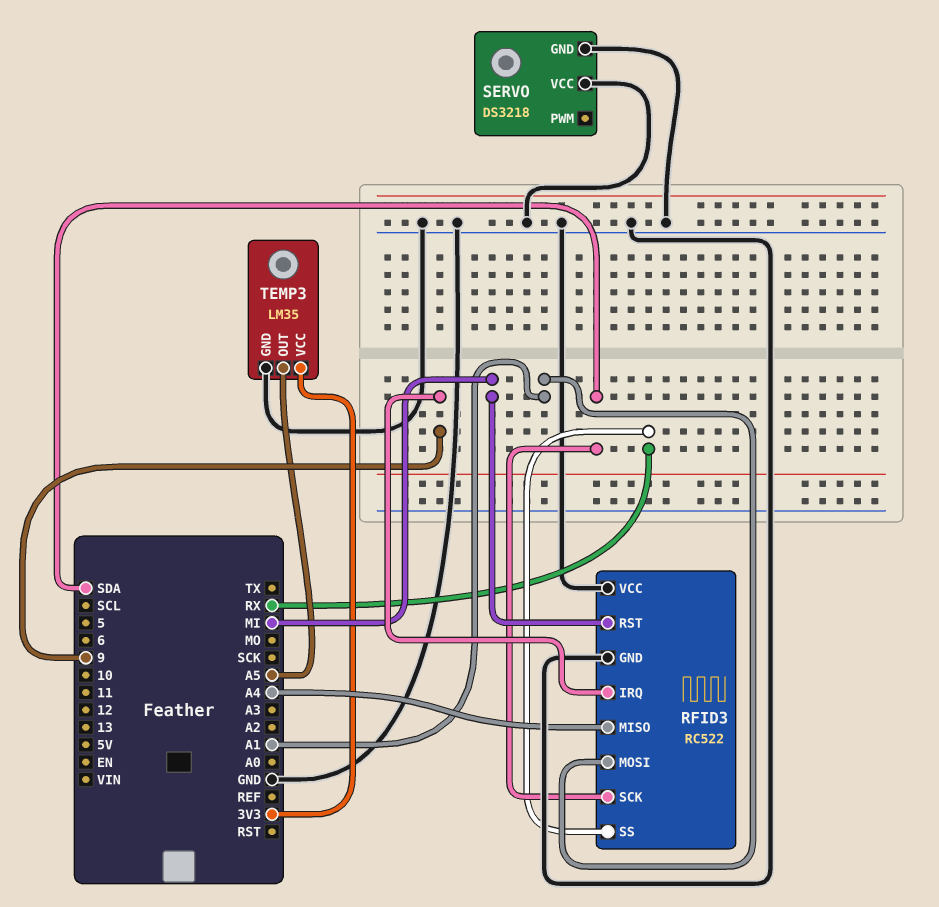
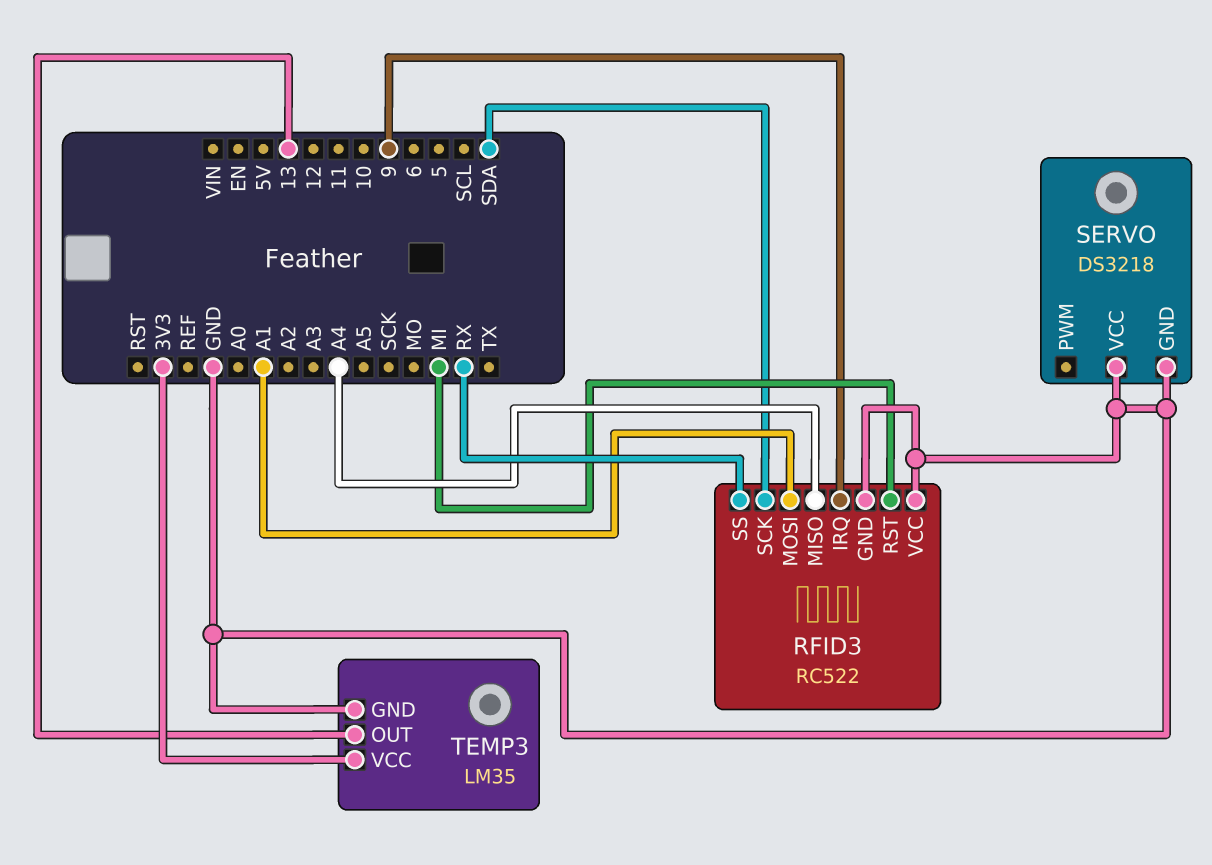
TEMP3 pin OUT: A5 -> 13

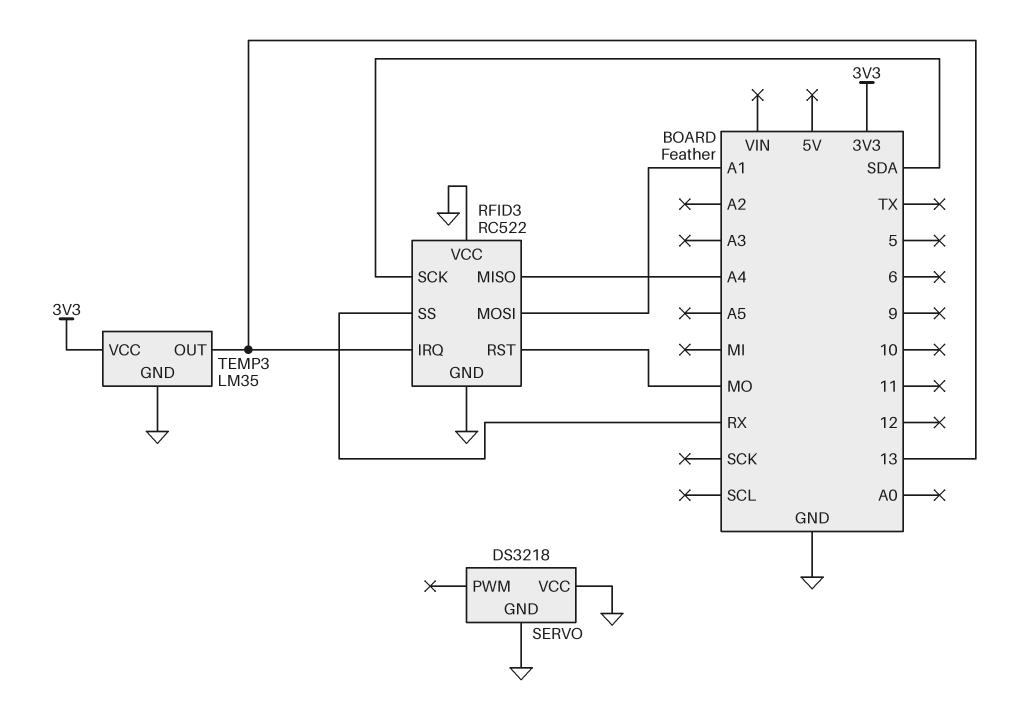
RFID3 pin IRQ: 9 -> 13
RFID3 pin RST: MI -> MO

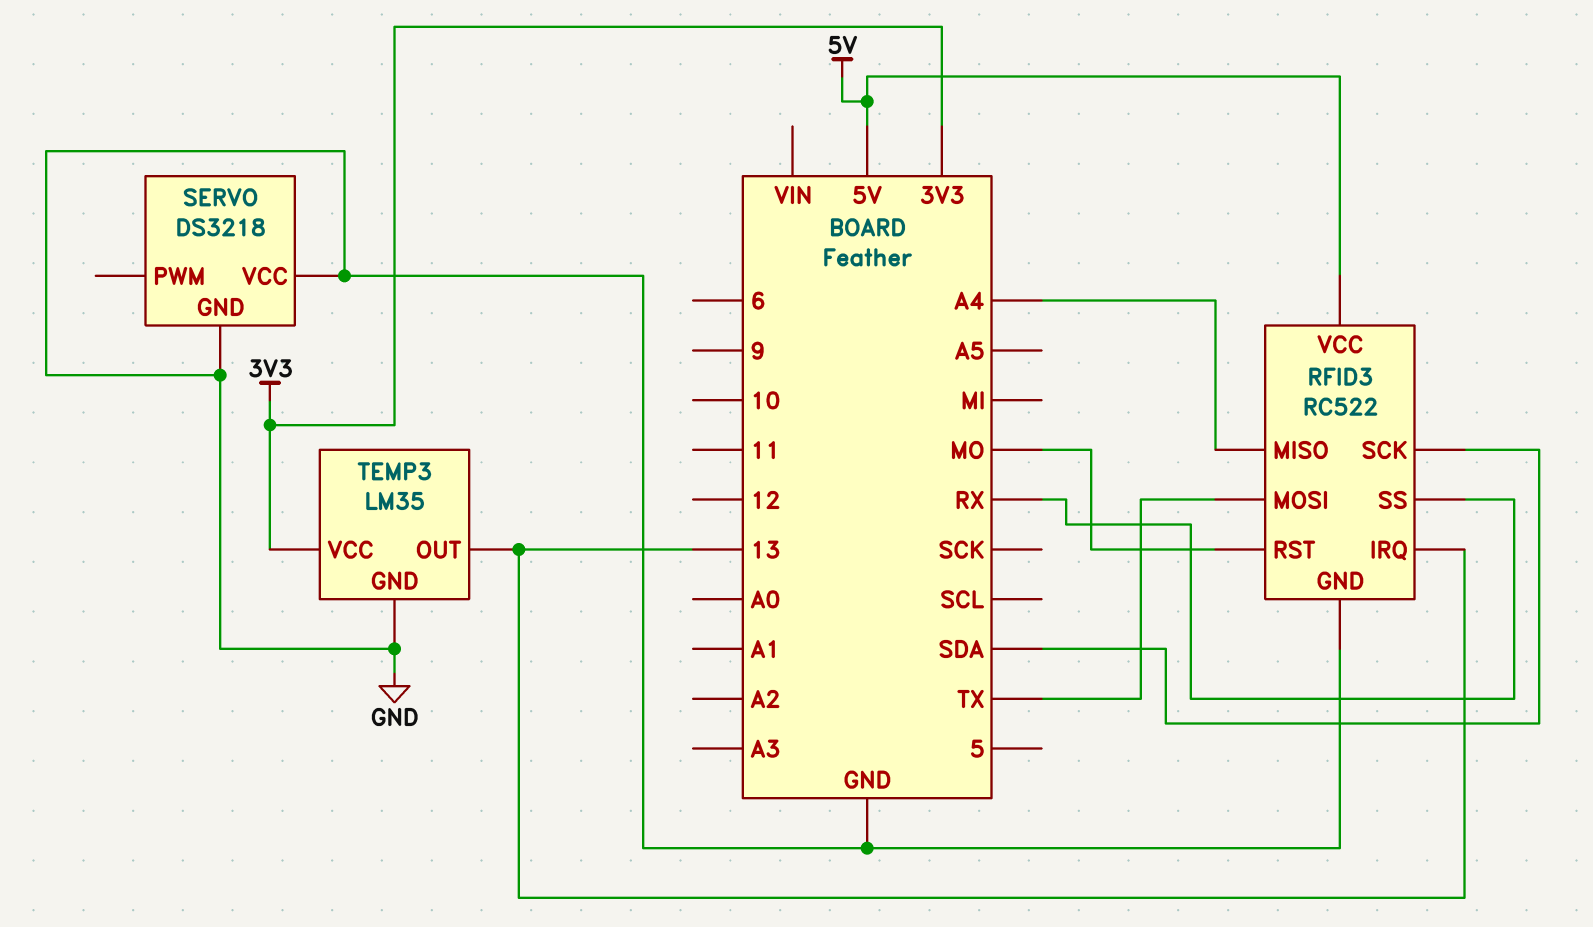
RFID3 pin MOSI: A1 -> TX
RFID3 pin VCC: GND -> 5V

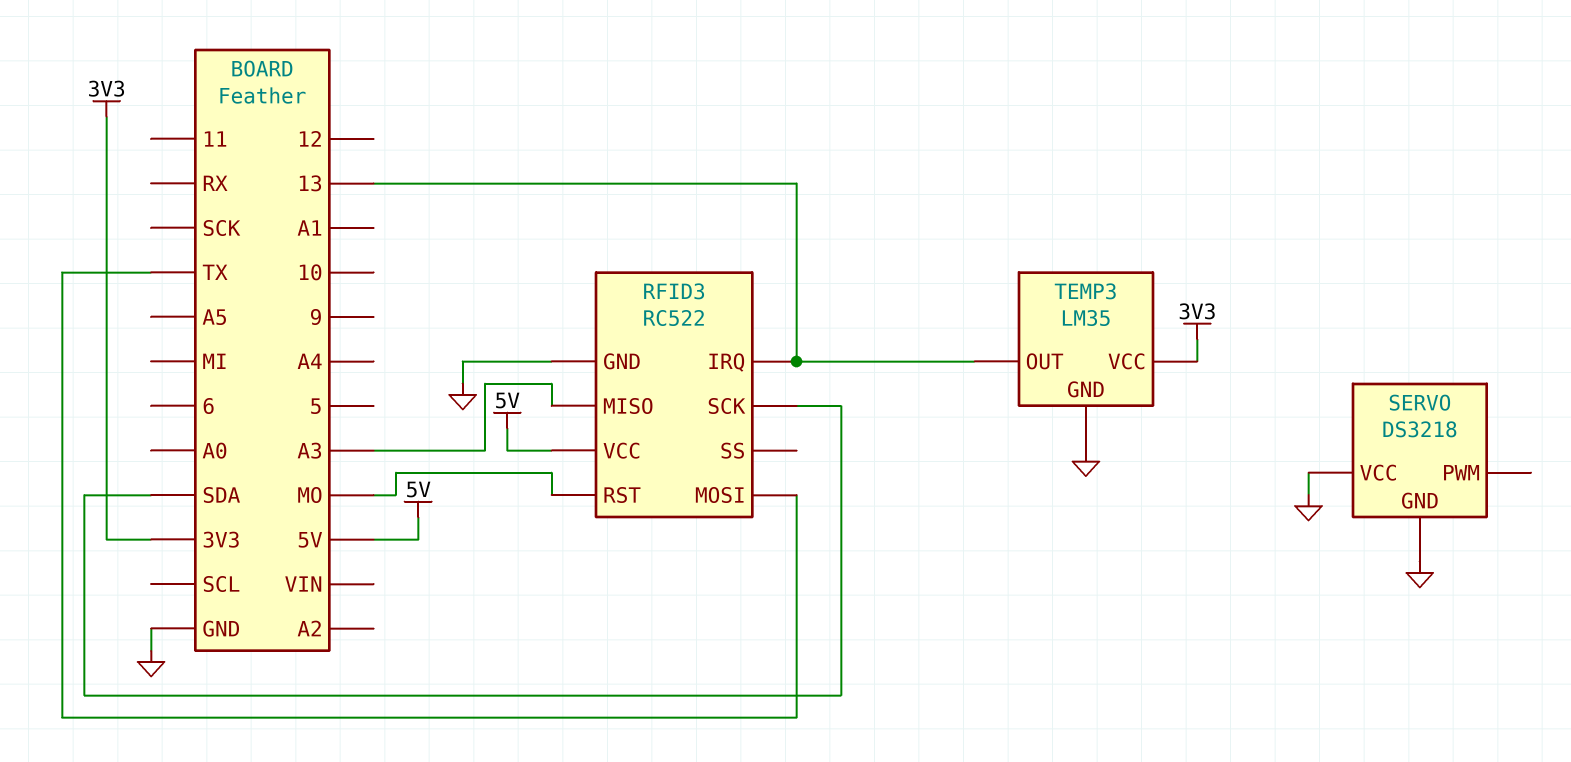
RFID3 pin MISO: A4 -> A3
RFID3 pin SS: RX -> none

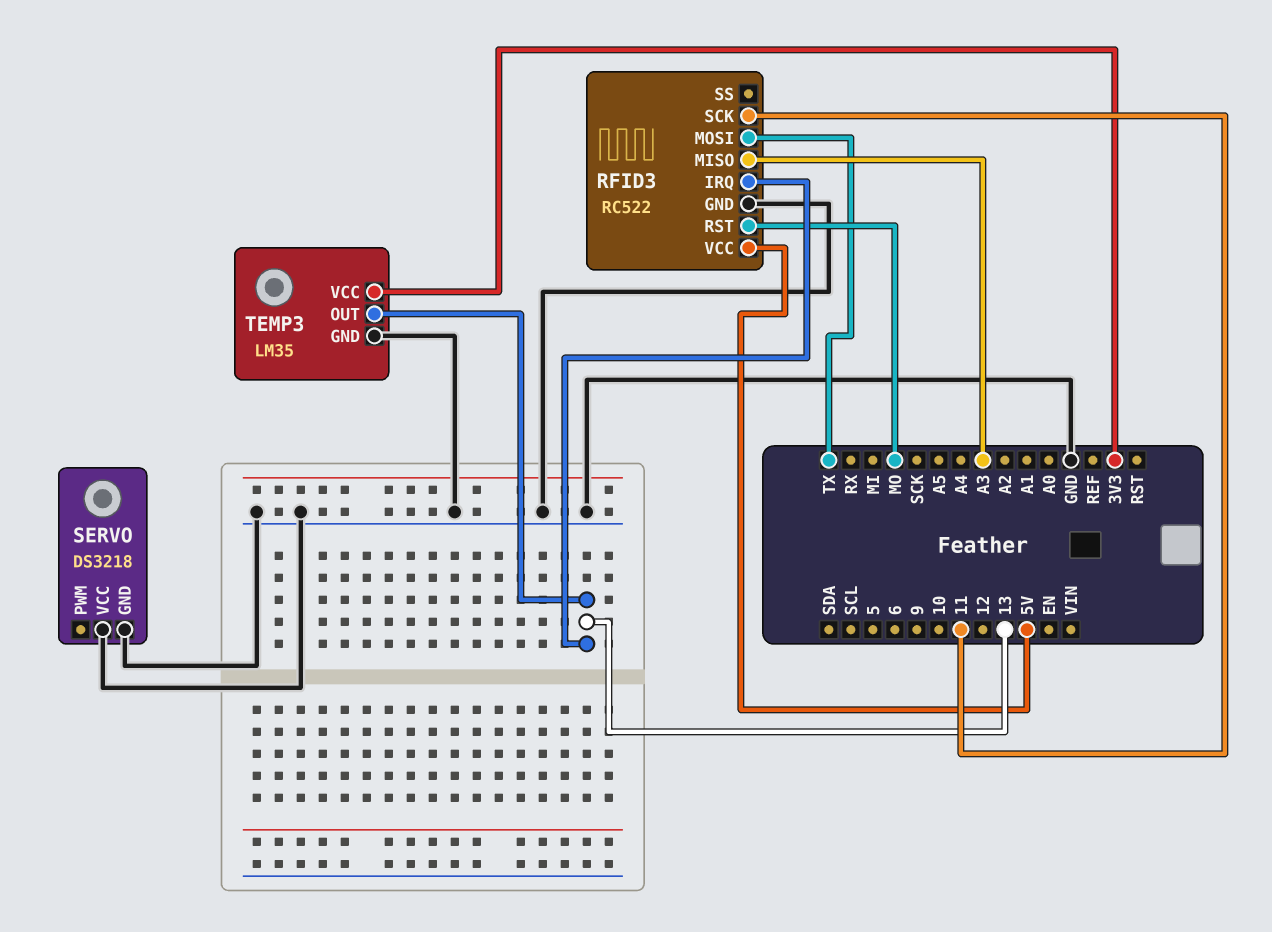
RFID3 pin SCK: SDA -> 11

